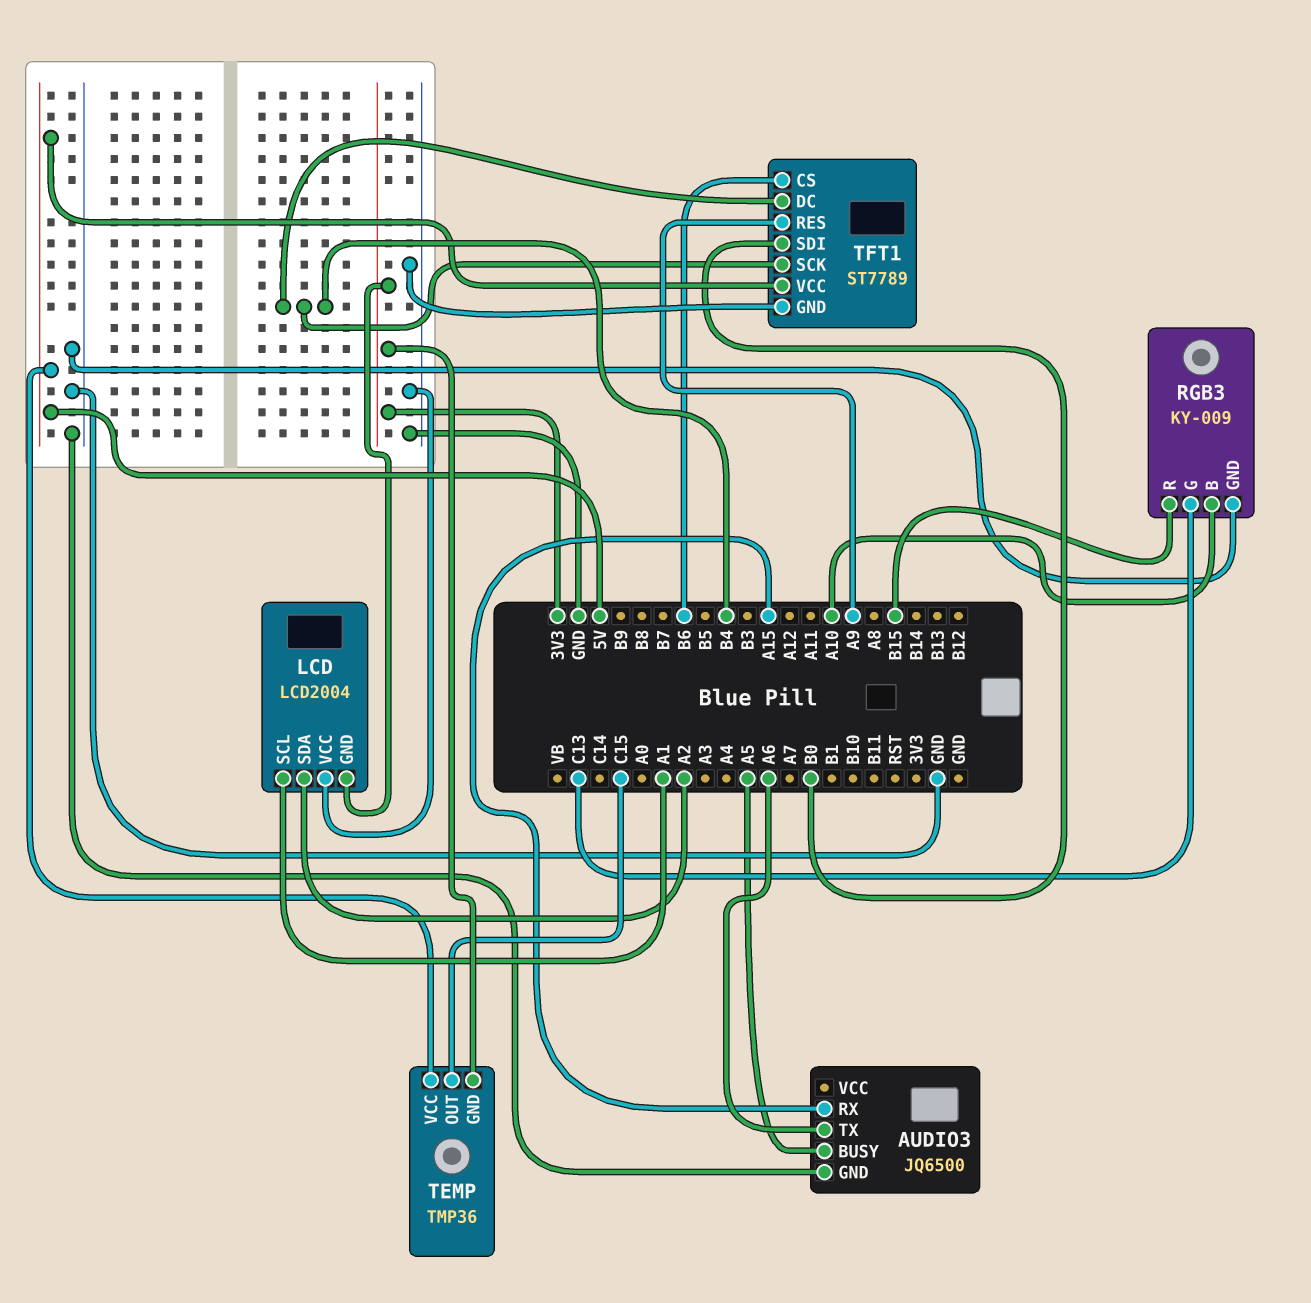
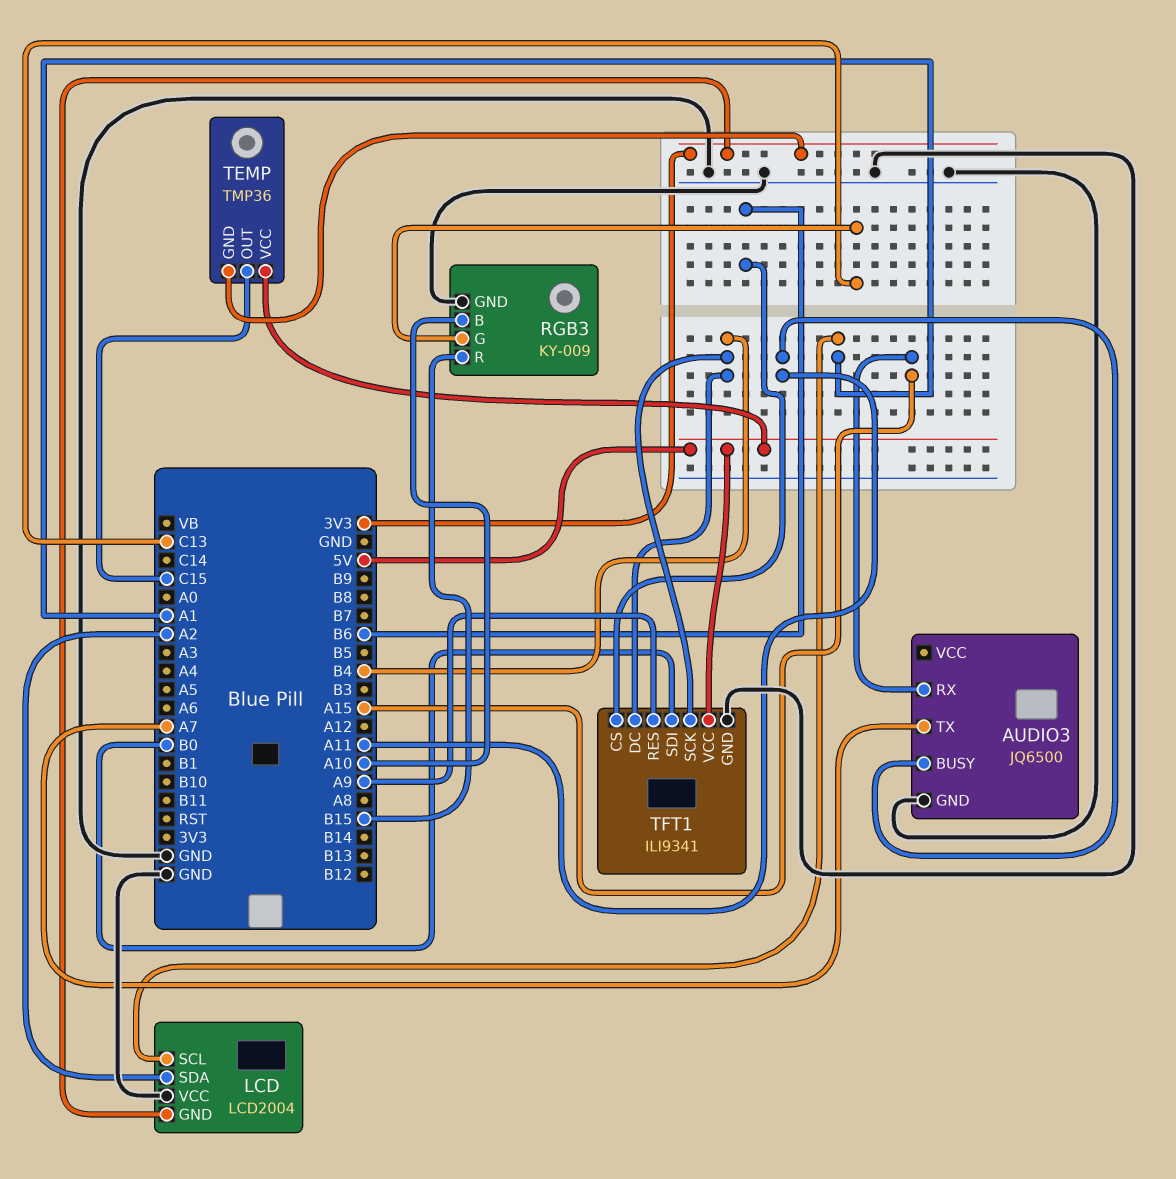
AUDIO3 pin BUSY: A5 -> A11
AUDIO3 pin TX: A6 -> A7
TFT1: ST7789 -> ILI9341

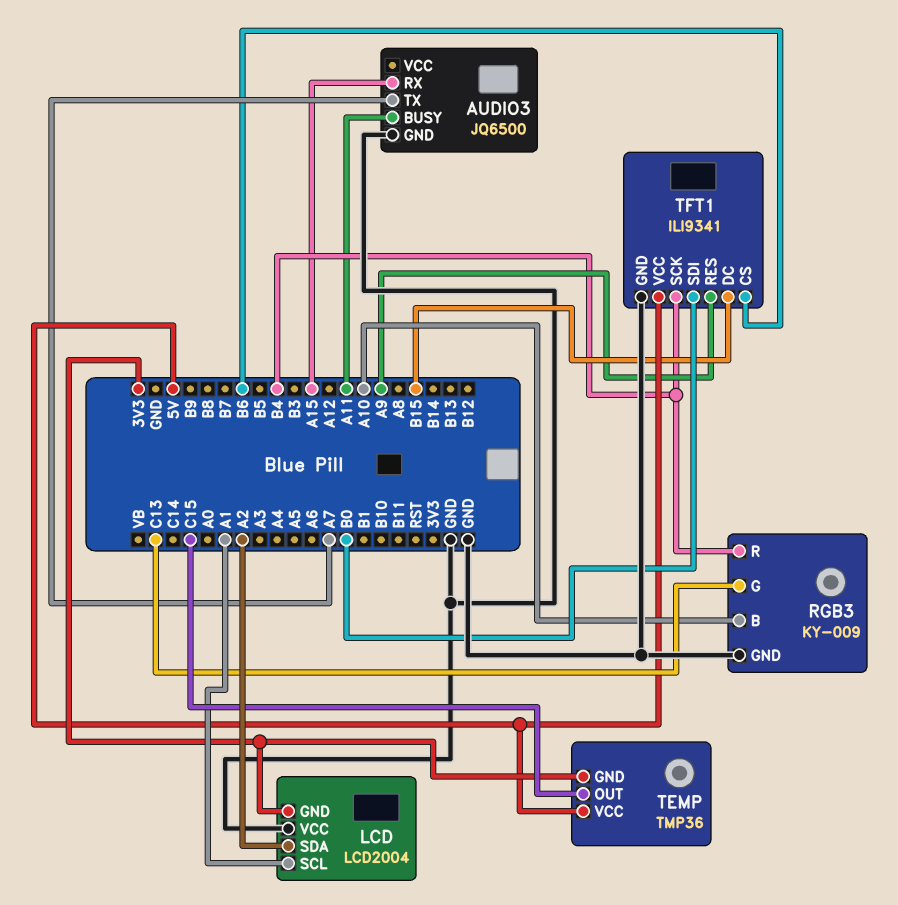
RGB3 pin R: B15 -> B4
TFT1 pin DC: B4 -> B15

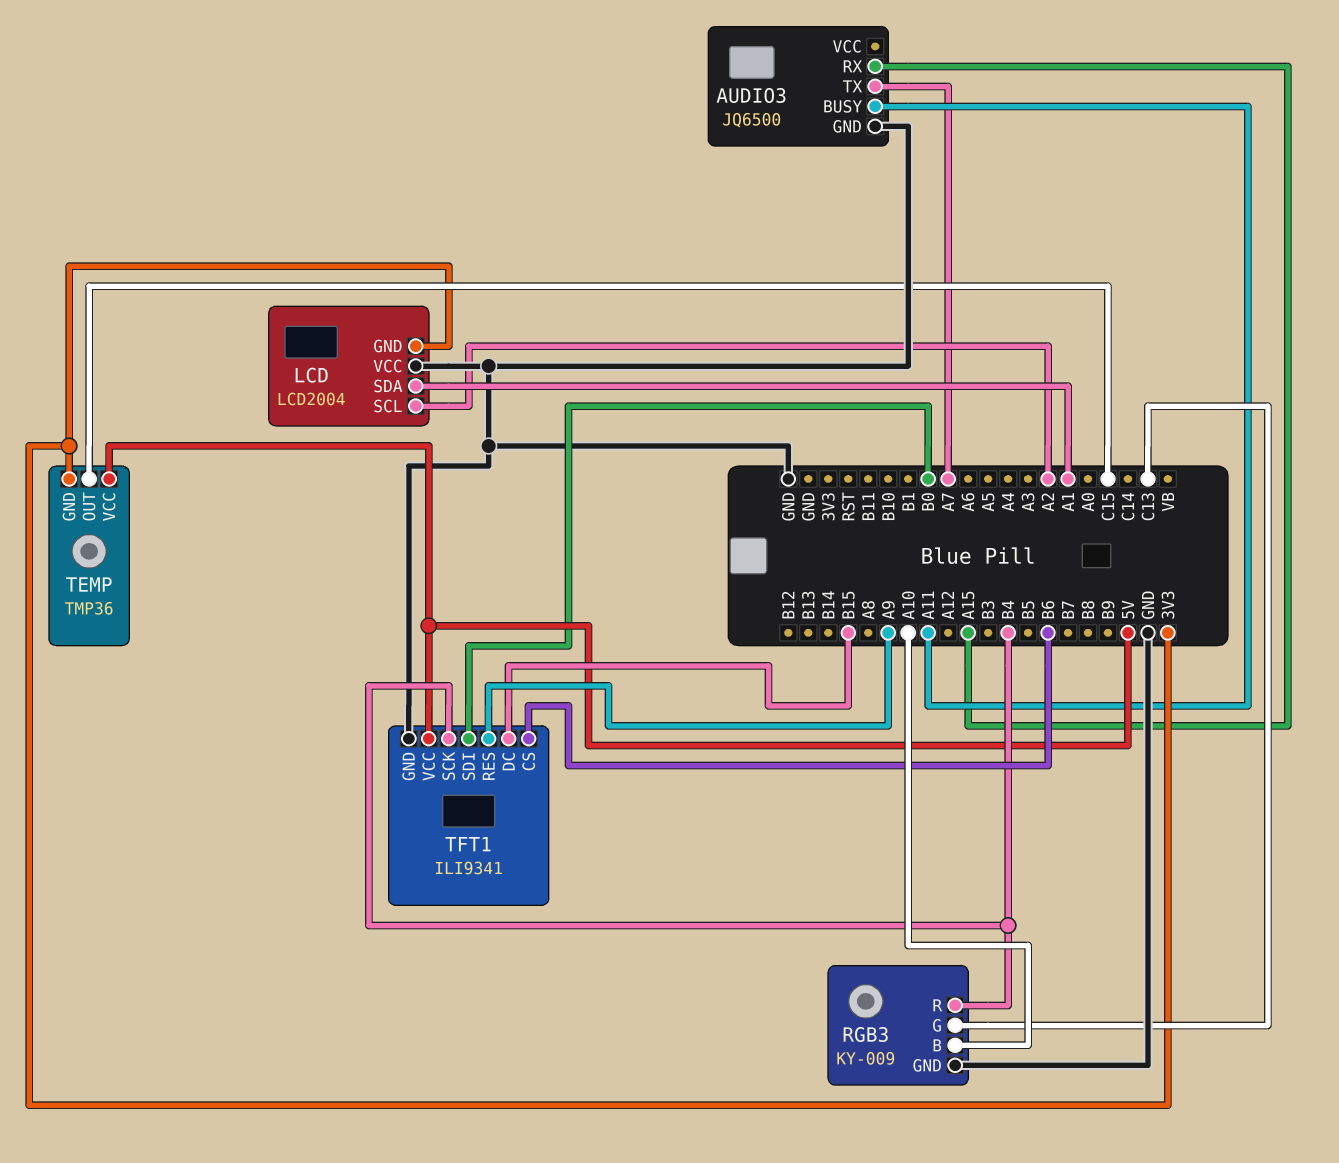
LCD pin SCL: A1 -> A2
LCD pin SDA: A2 -> A1

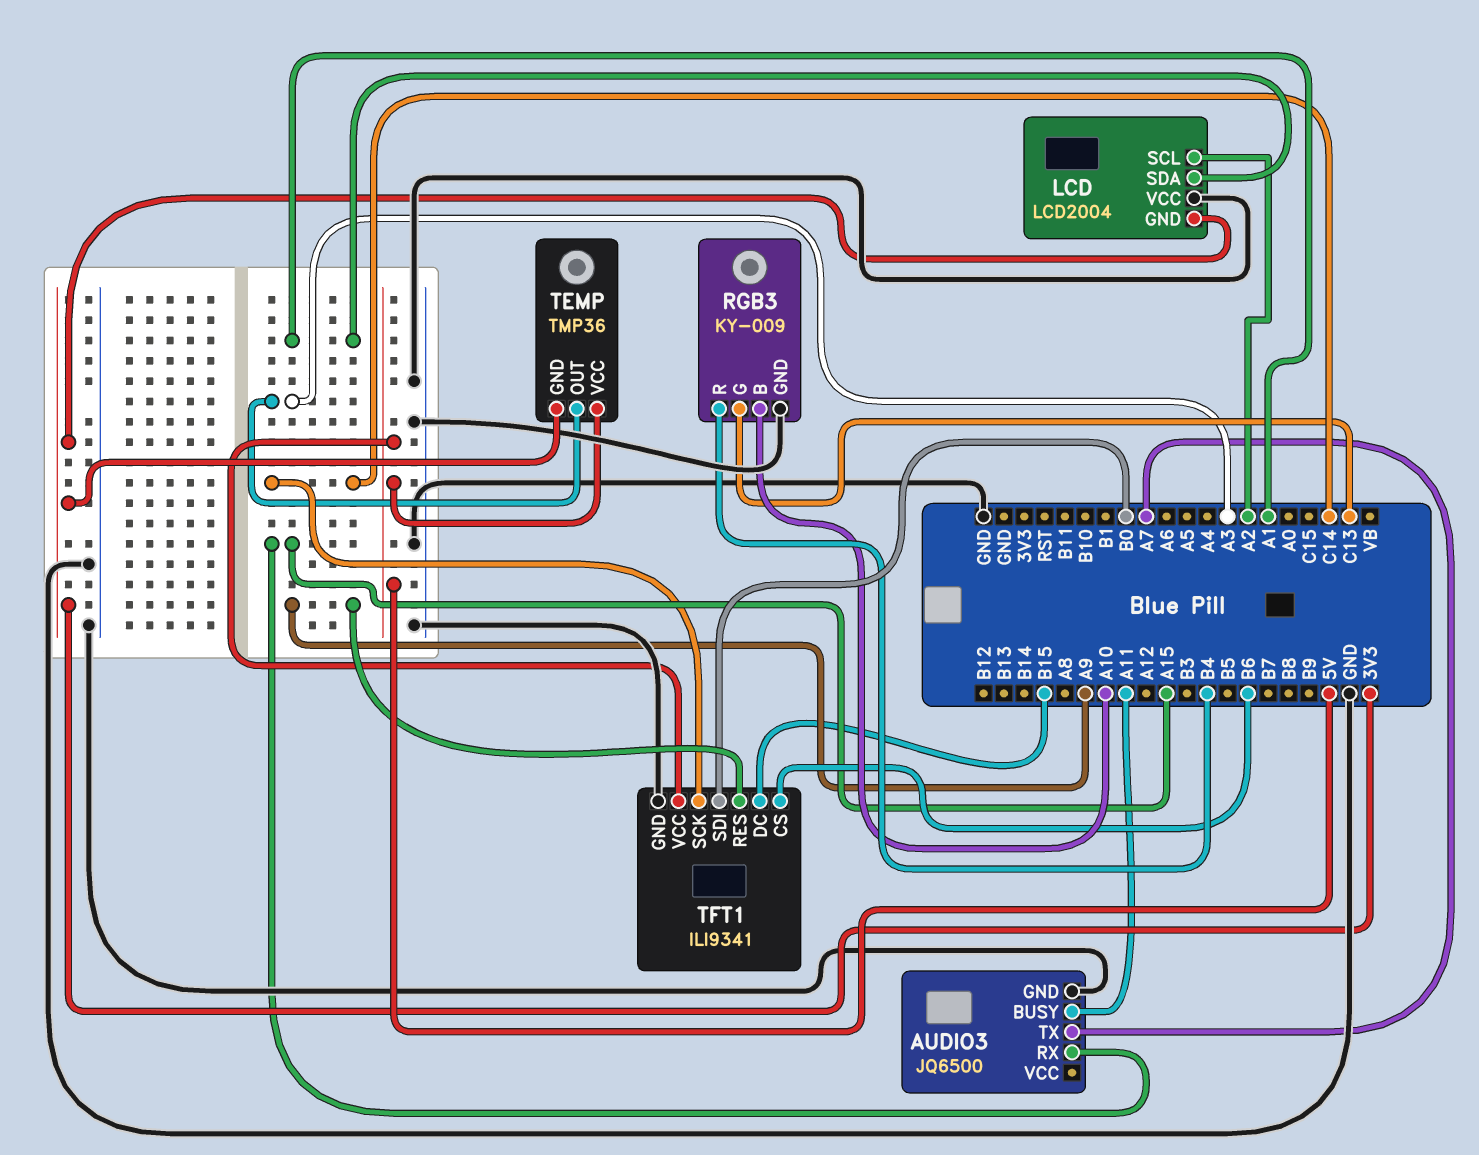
TEMP pin OUT: C15 -> A3
TFT1 pin SCK: B4 -> C14

